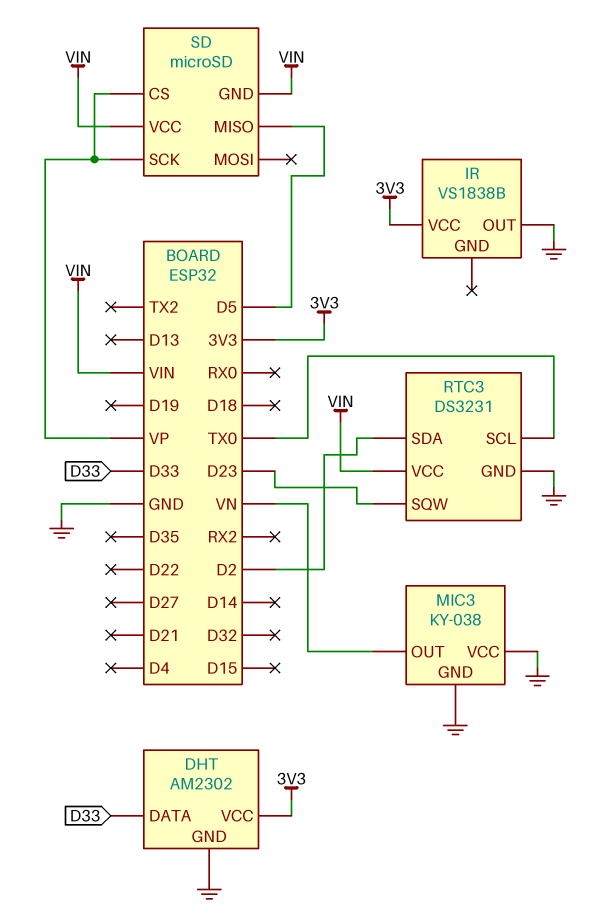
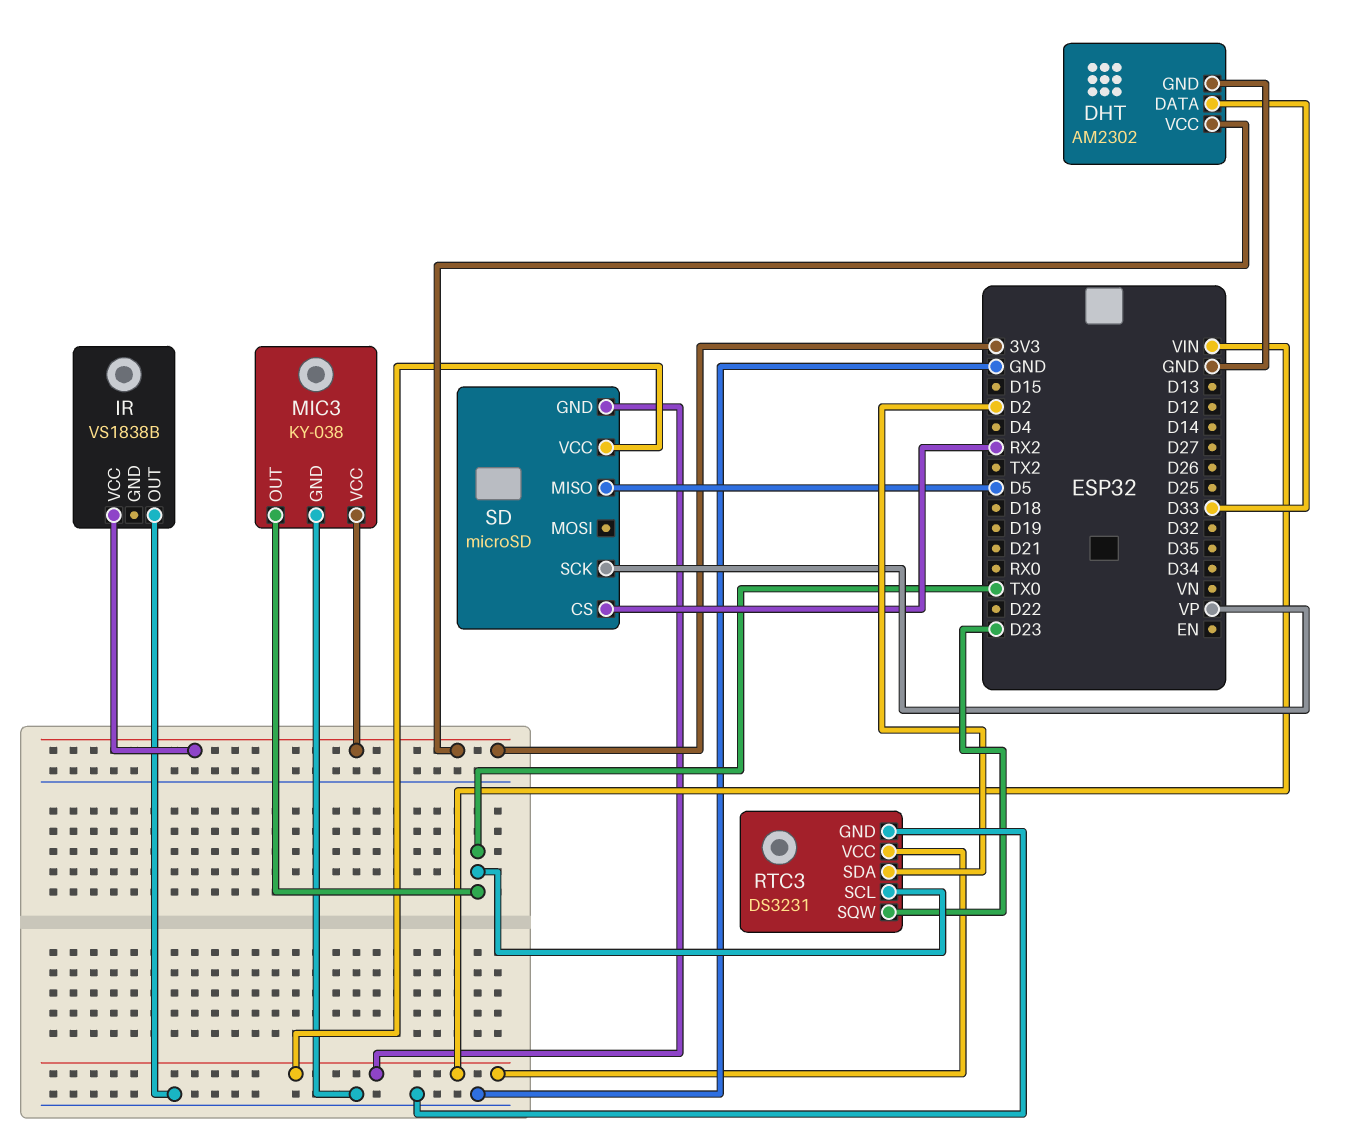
MIC3 pin OUT: VN -> TX0
MIC3 pin VCC: GND -> 3V3
SD pin CS: VP -> RX2

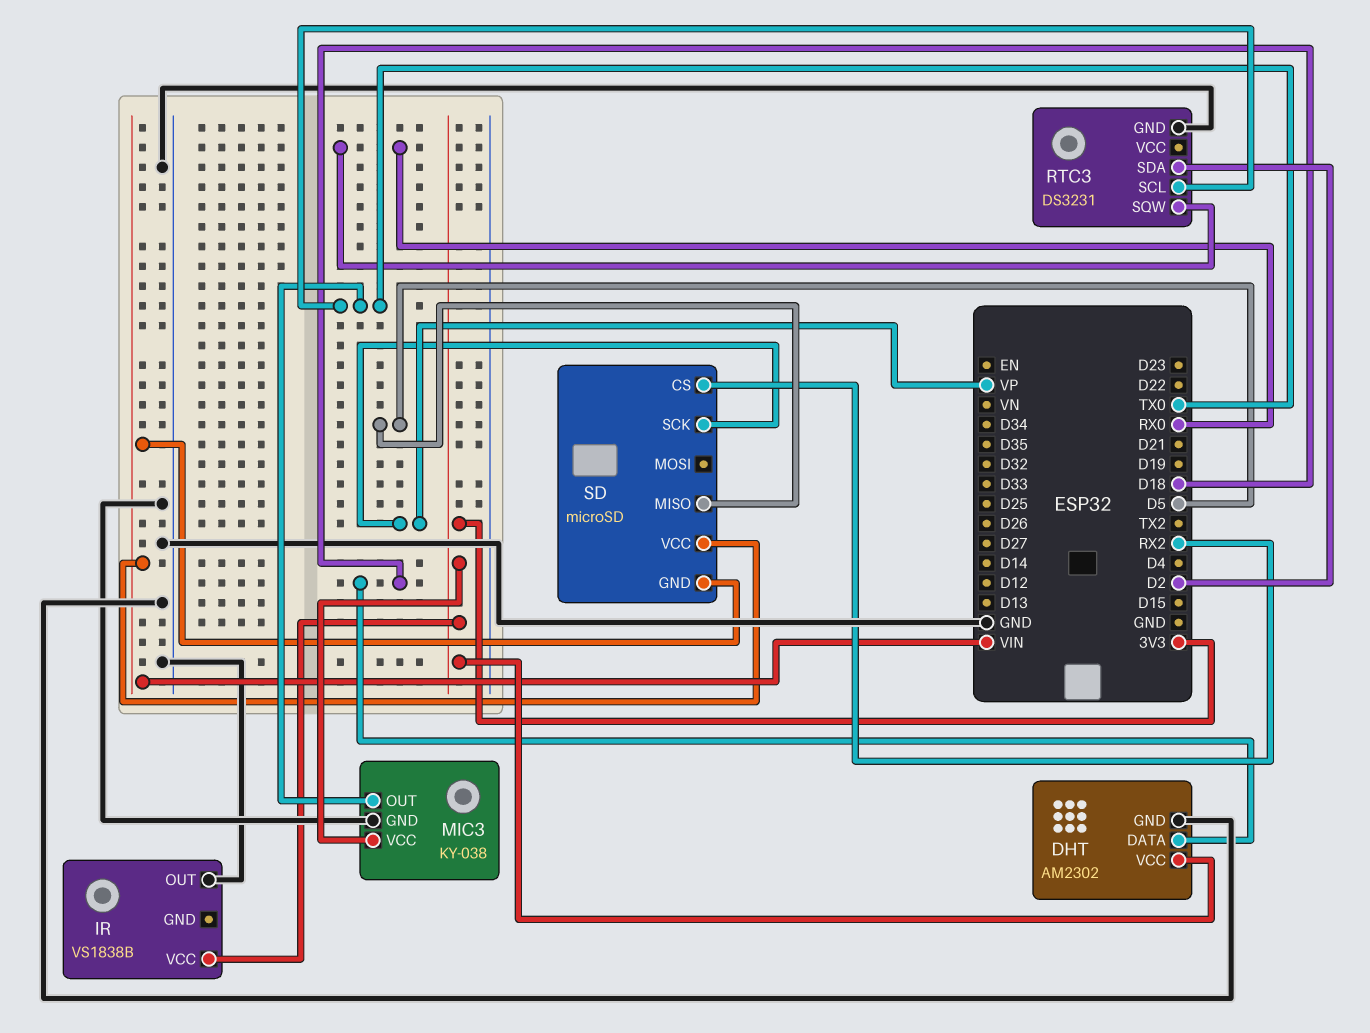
DHT pin DATA: D33 -> D18
RTC3 pin SQW: D23 -> RX0
RTC3 pin VCC: VIN -> none

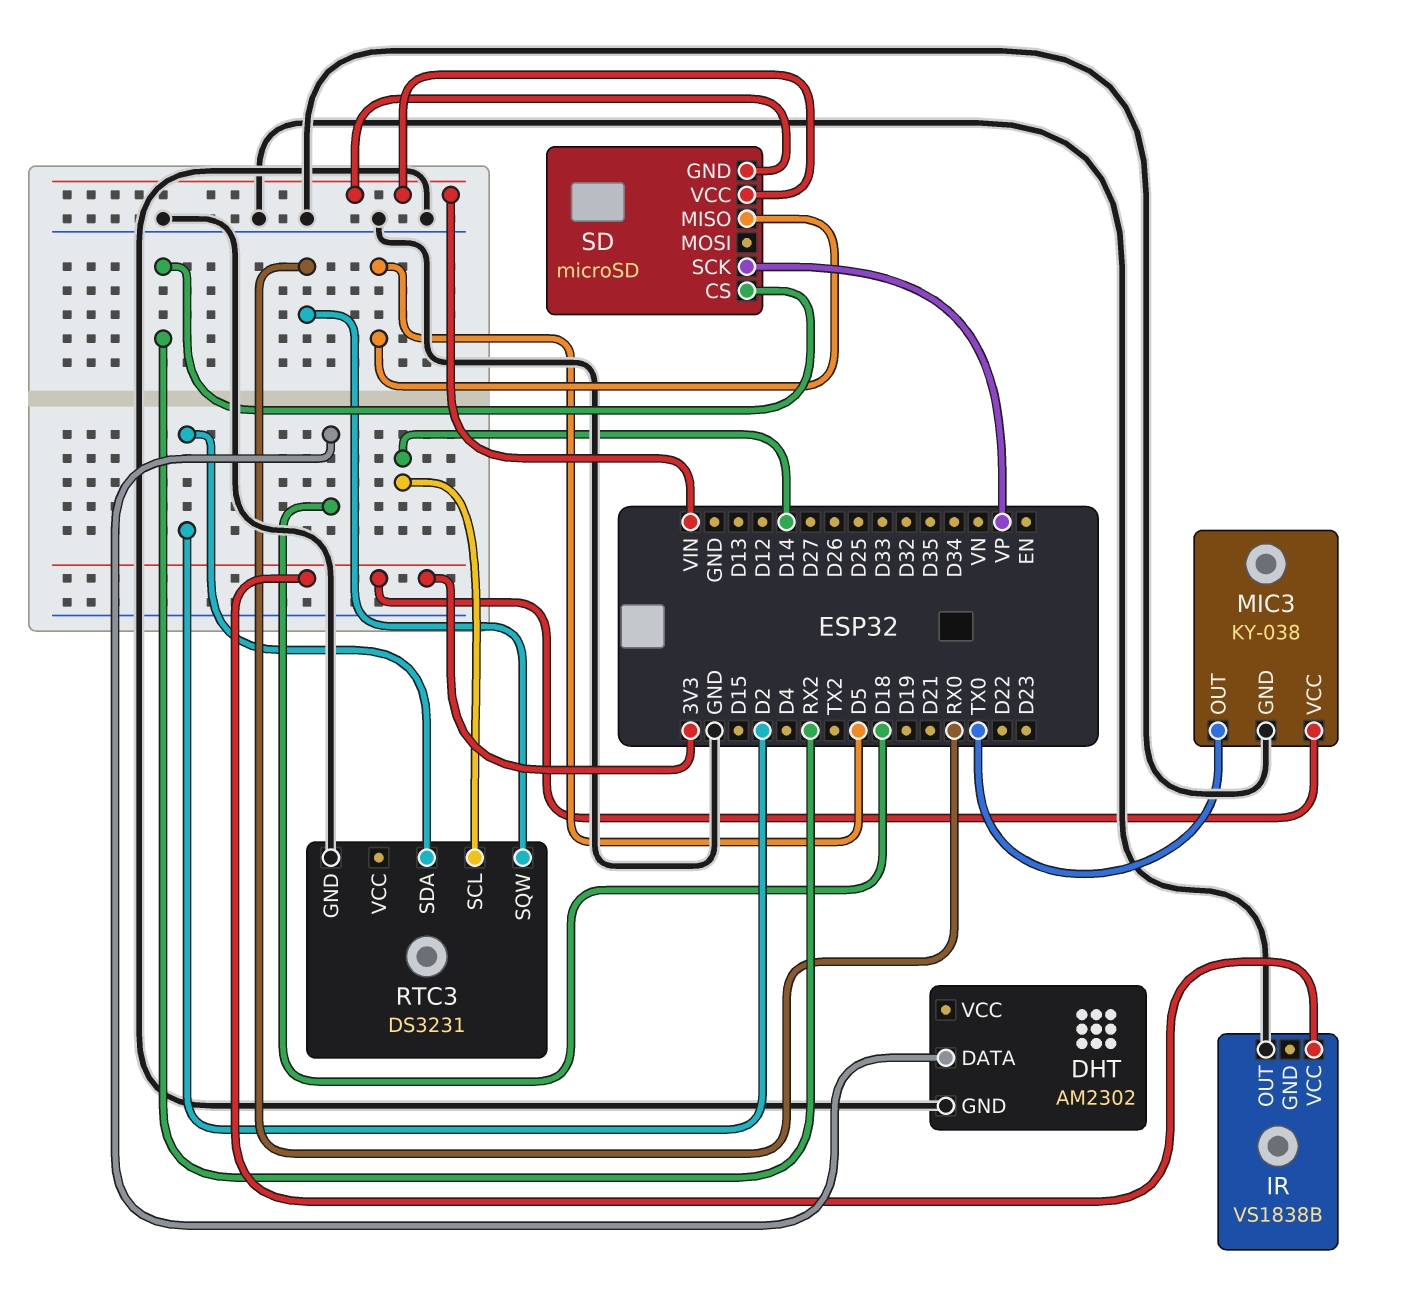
DHT pin VCC: 3V3 -> none
RTC3 pin SCL: TX0 -> D14

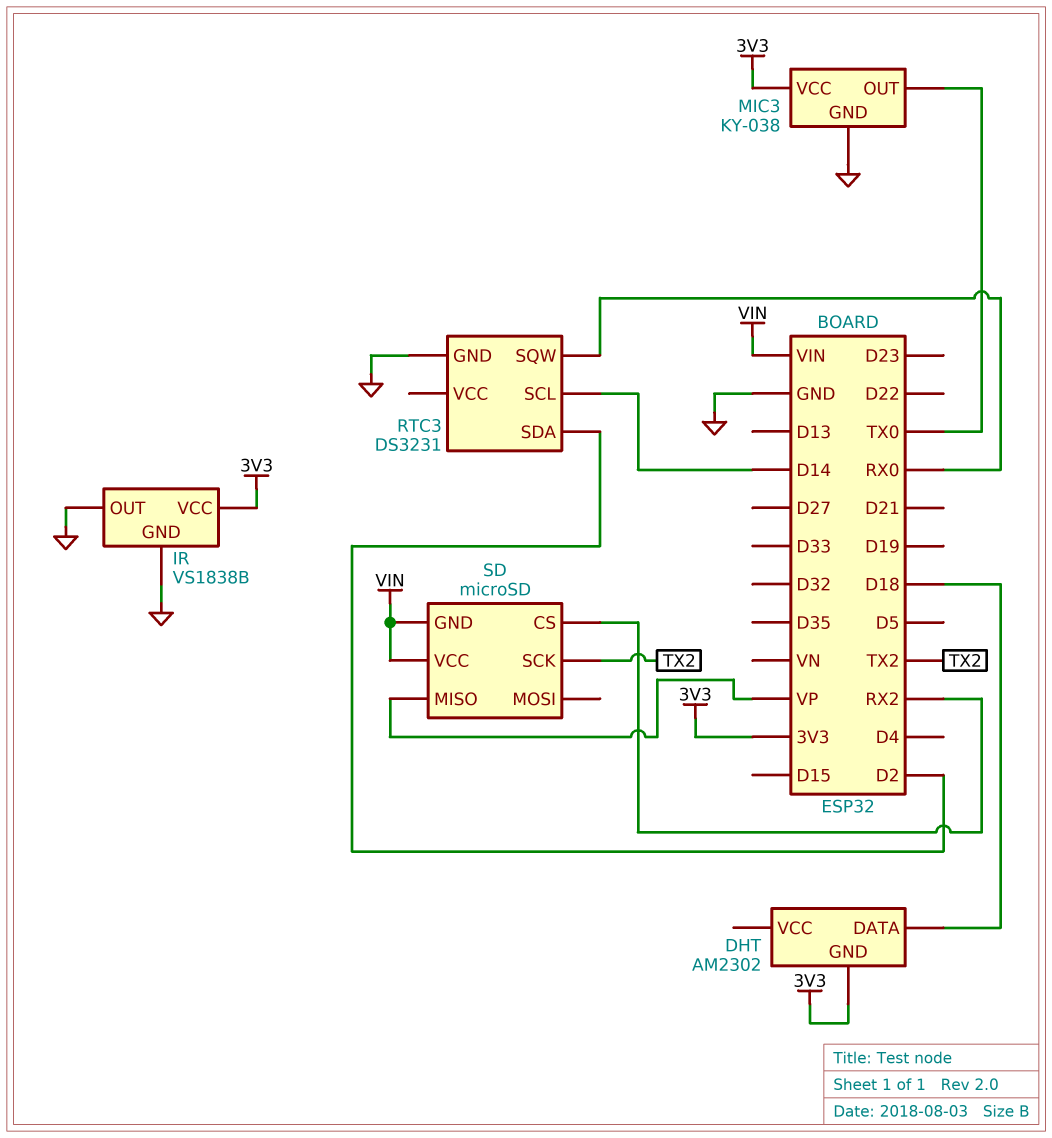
DHT pin GND: GND -> 3V3
IR pin GND: none -> GND
SD pin MISO: D5 -> VP
SD pin SCK: VP -> TX2

